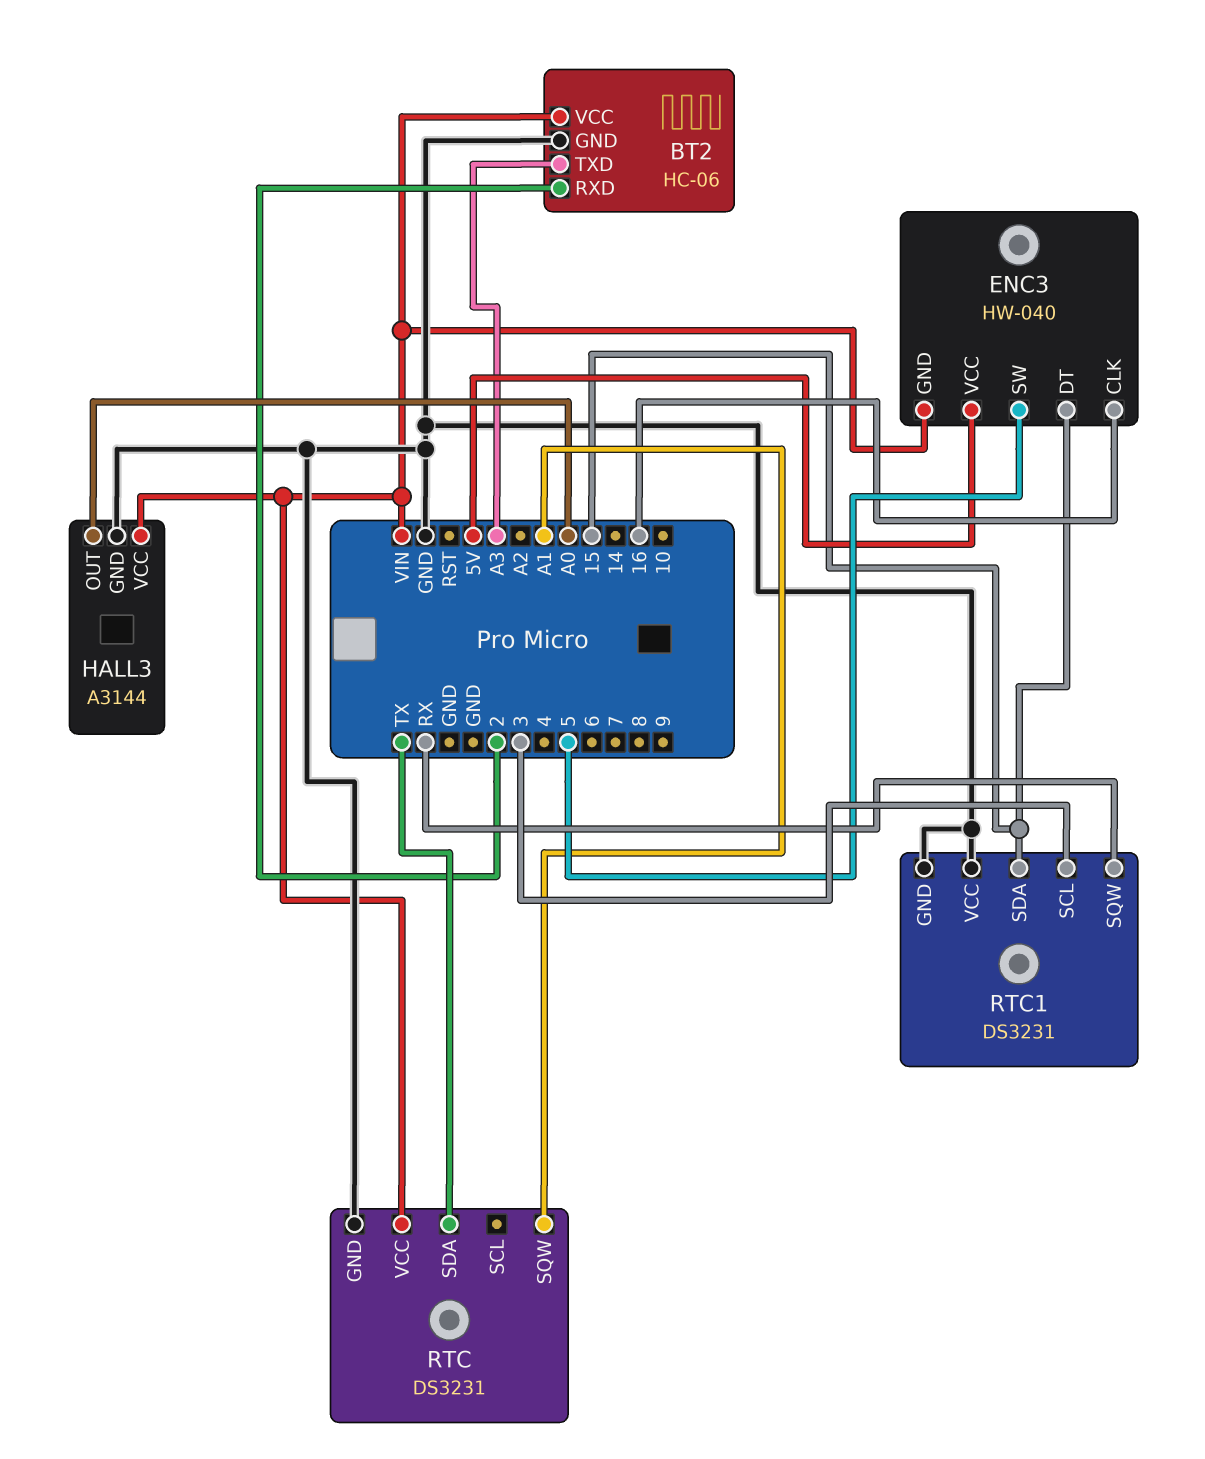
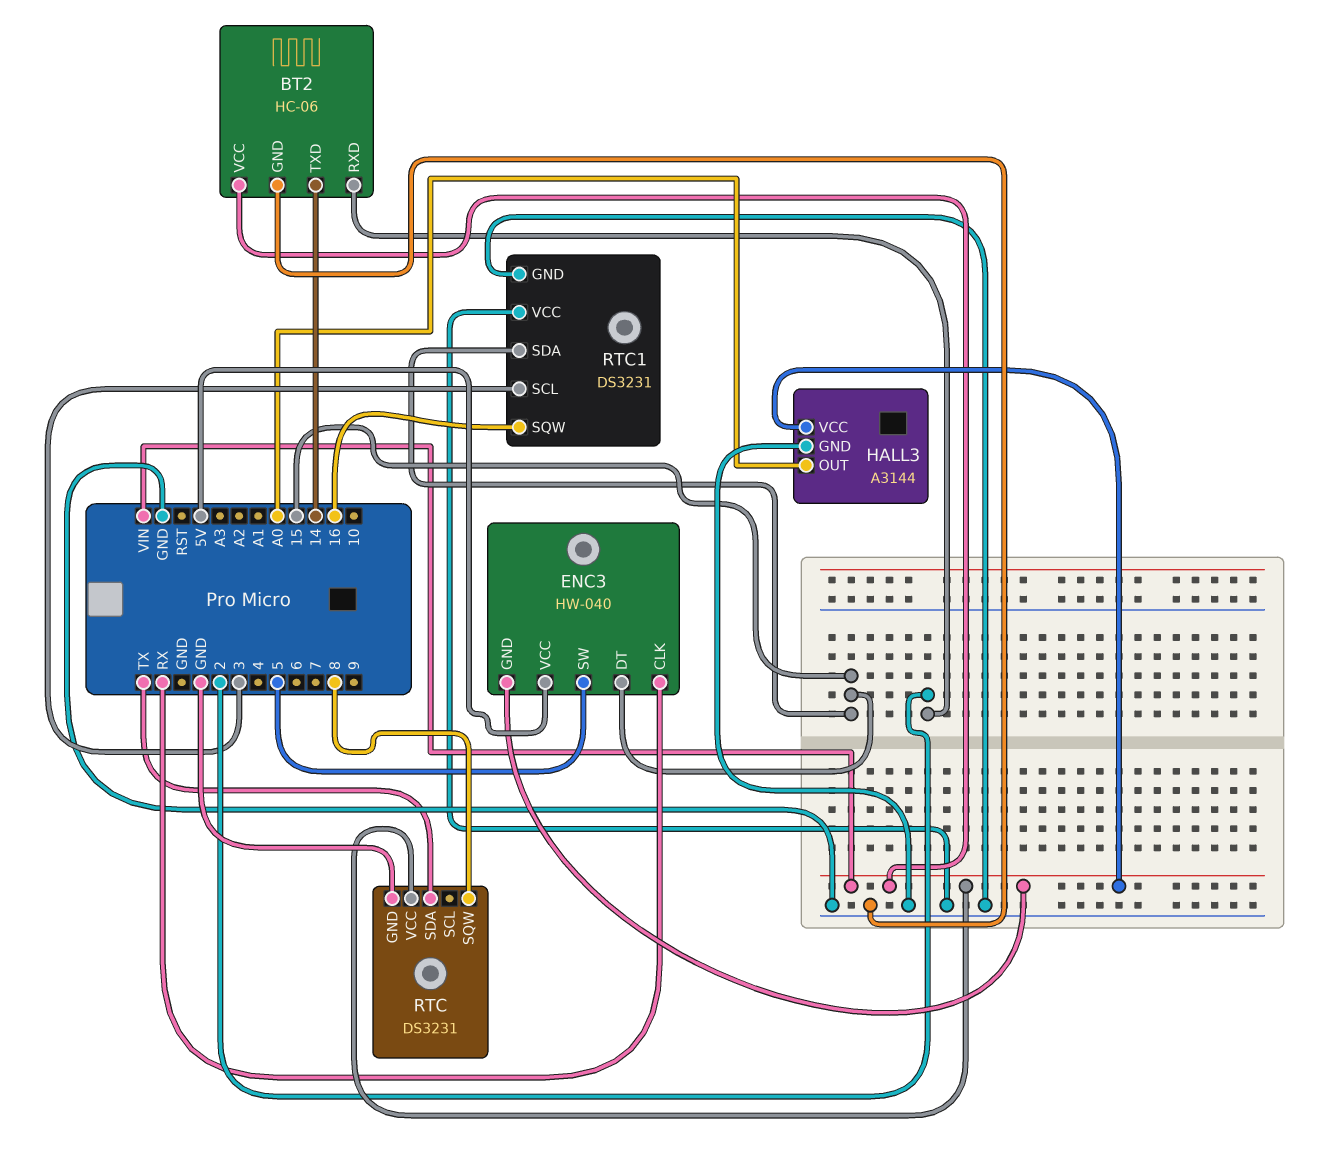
BT2 pin TXD: A3 -> 14
ENC3 pin CLK: 16 -> RX
RTC pin SQW: A1 -> 8
RTC1 pin SQW: RX -> 16

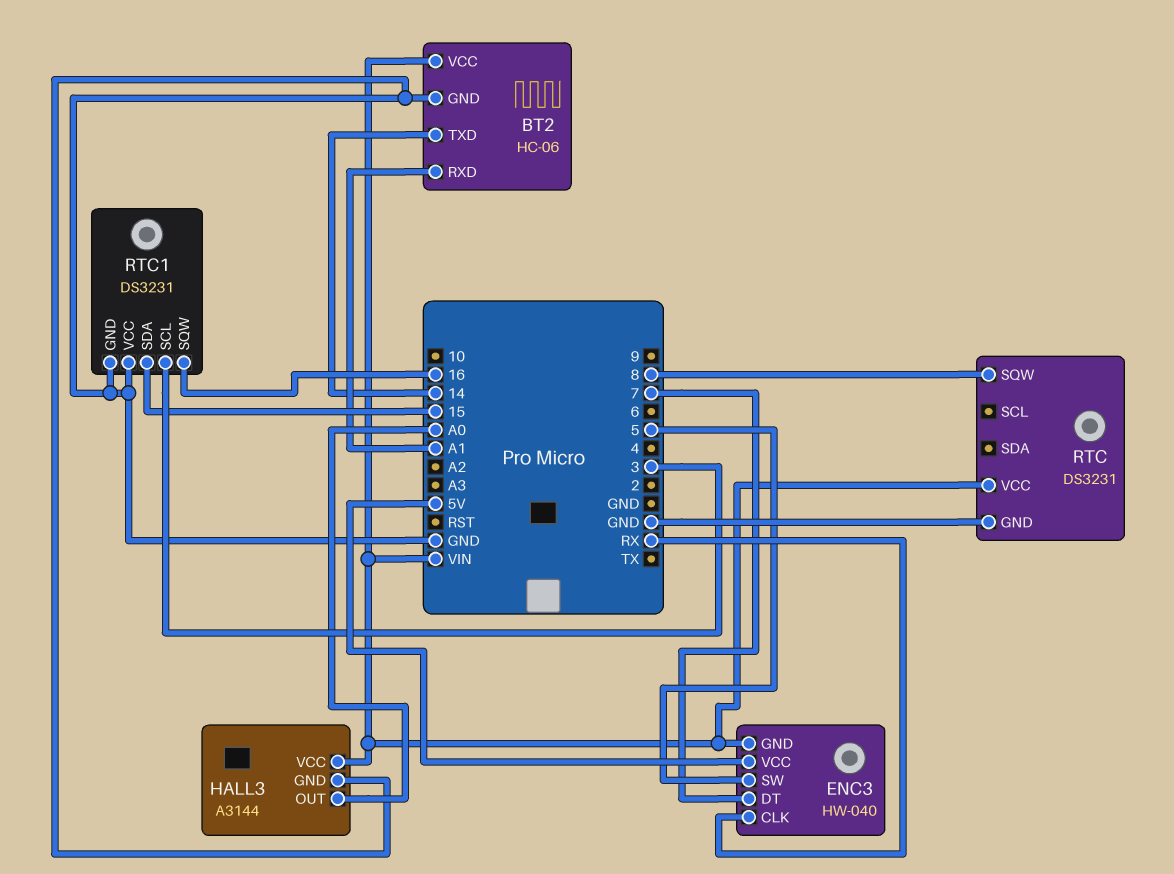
BT2 pin RXD: 2 -> A1
ENC3 pin DT: 15 -> 7
RTC pin SDA: TX -> none

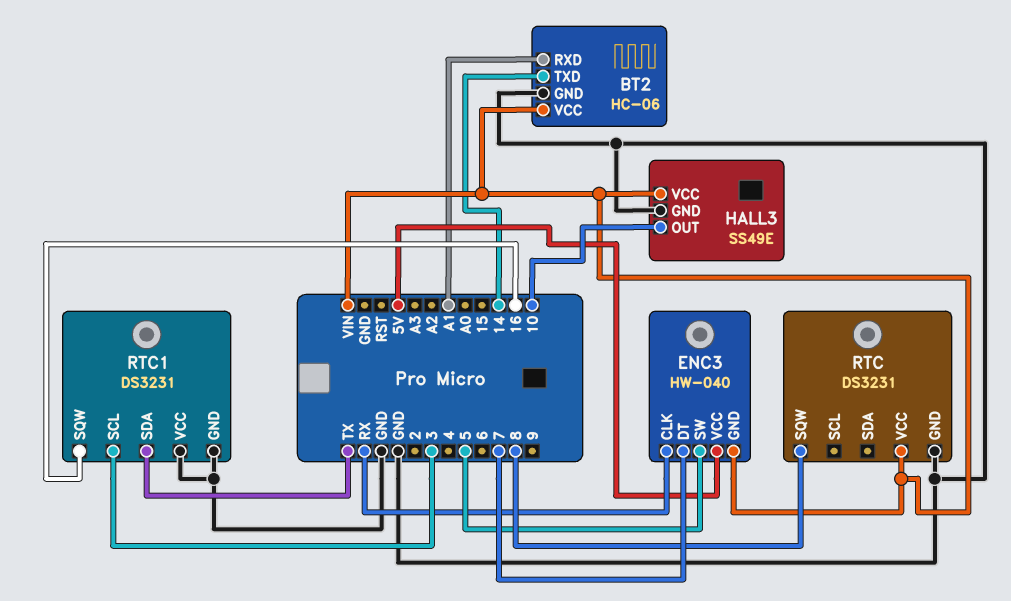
HALL3: A3144 -> SS49E
HALL3 pin OUT: A0 -> 10
RTC1 pin SDA: 15 -> TX

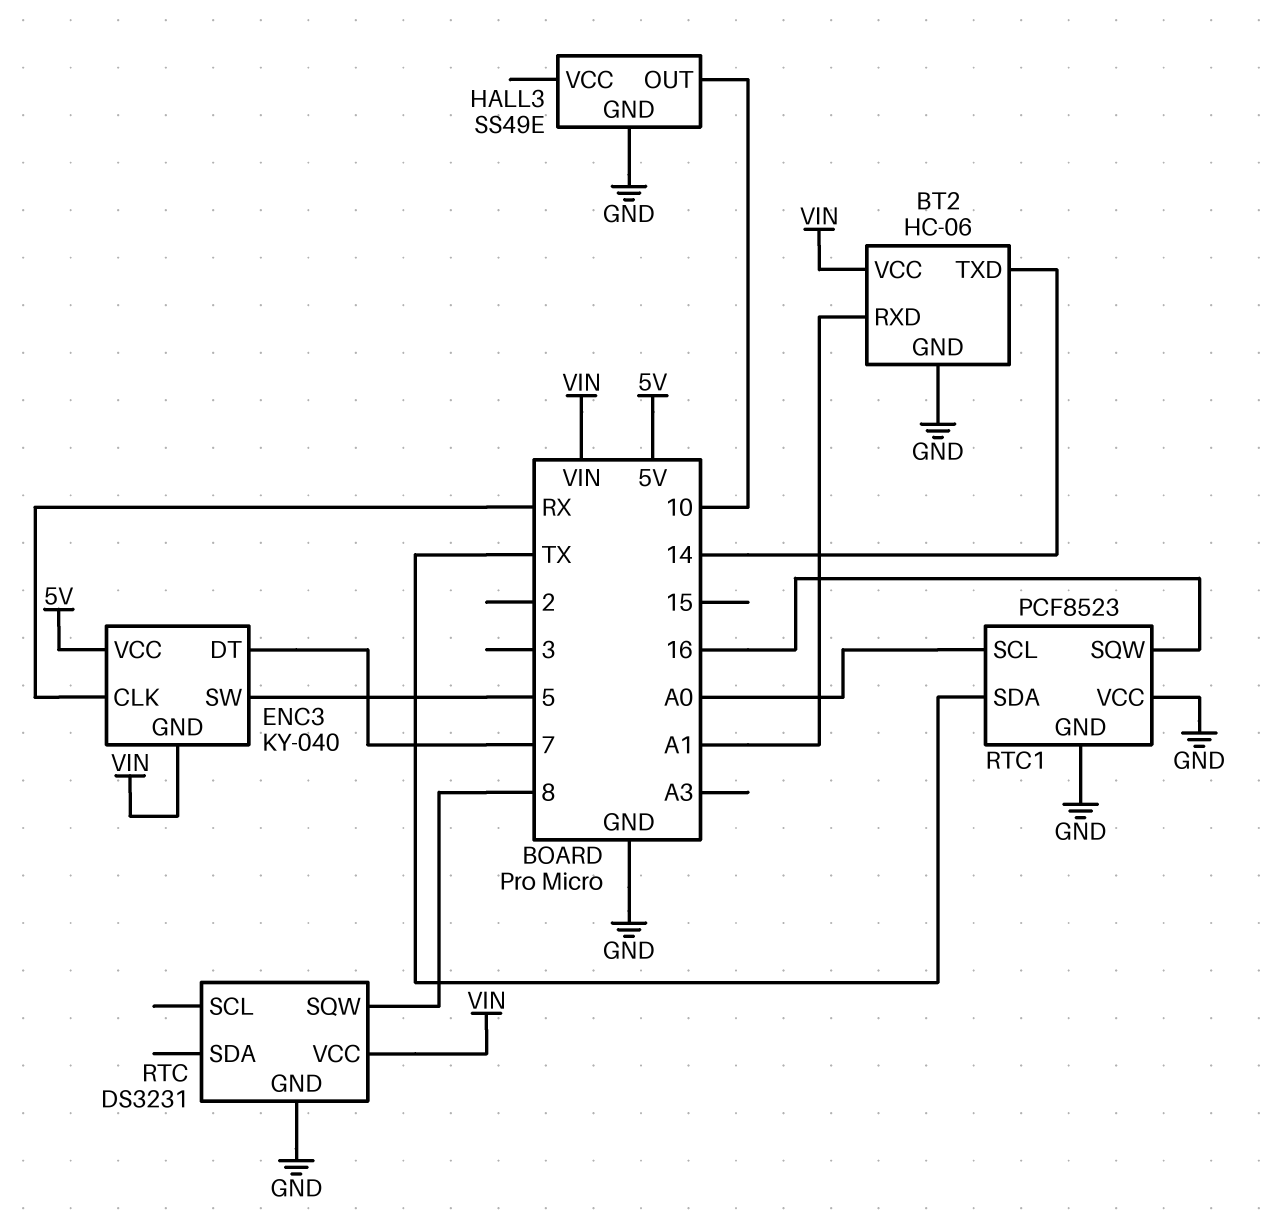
ENC3: HW-040 -> KY-040
HALL3 pin VCC: VIN -> none
RTC1: DS3231 -> PCF8523
RTC1 pin SCL: 3 -> A0

